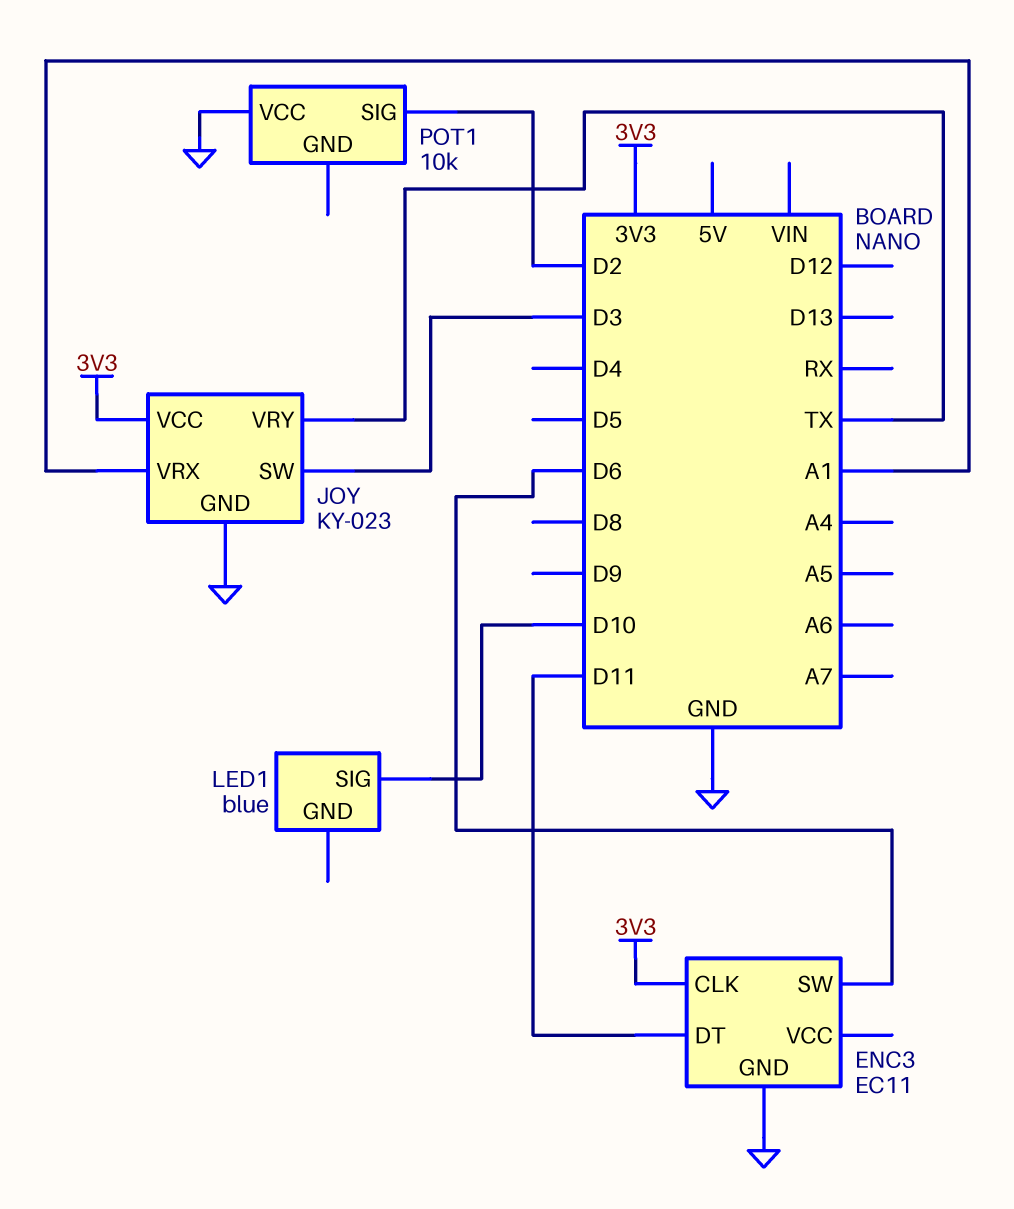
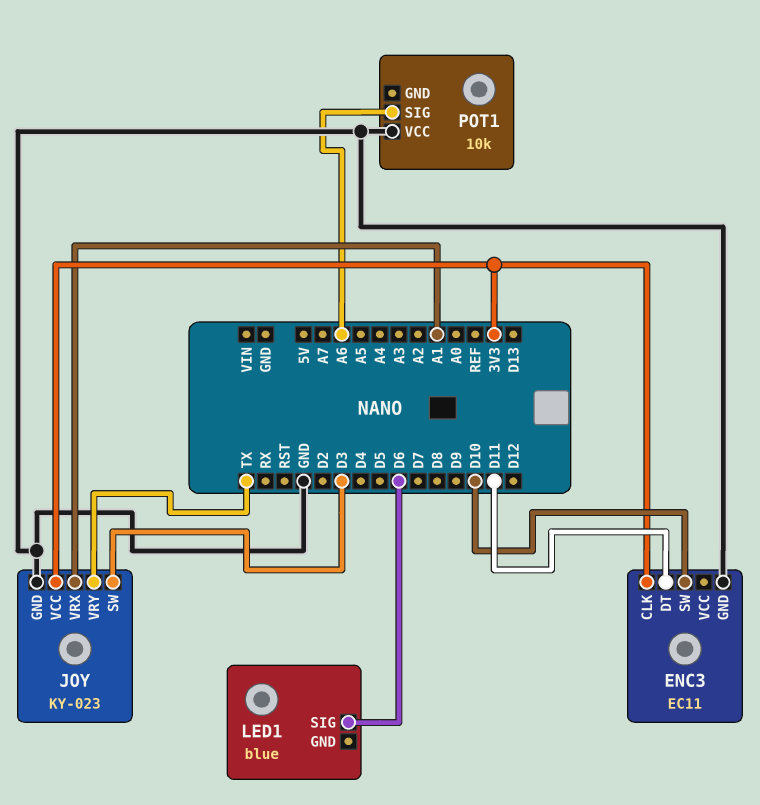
ENC3 pin SW: D6 -> D10
LED1 pin SIG: D10 -> D6
POT1 pin SIG: D2 -> A6

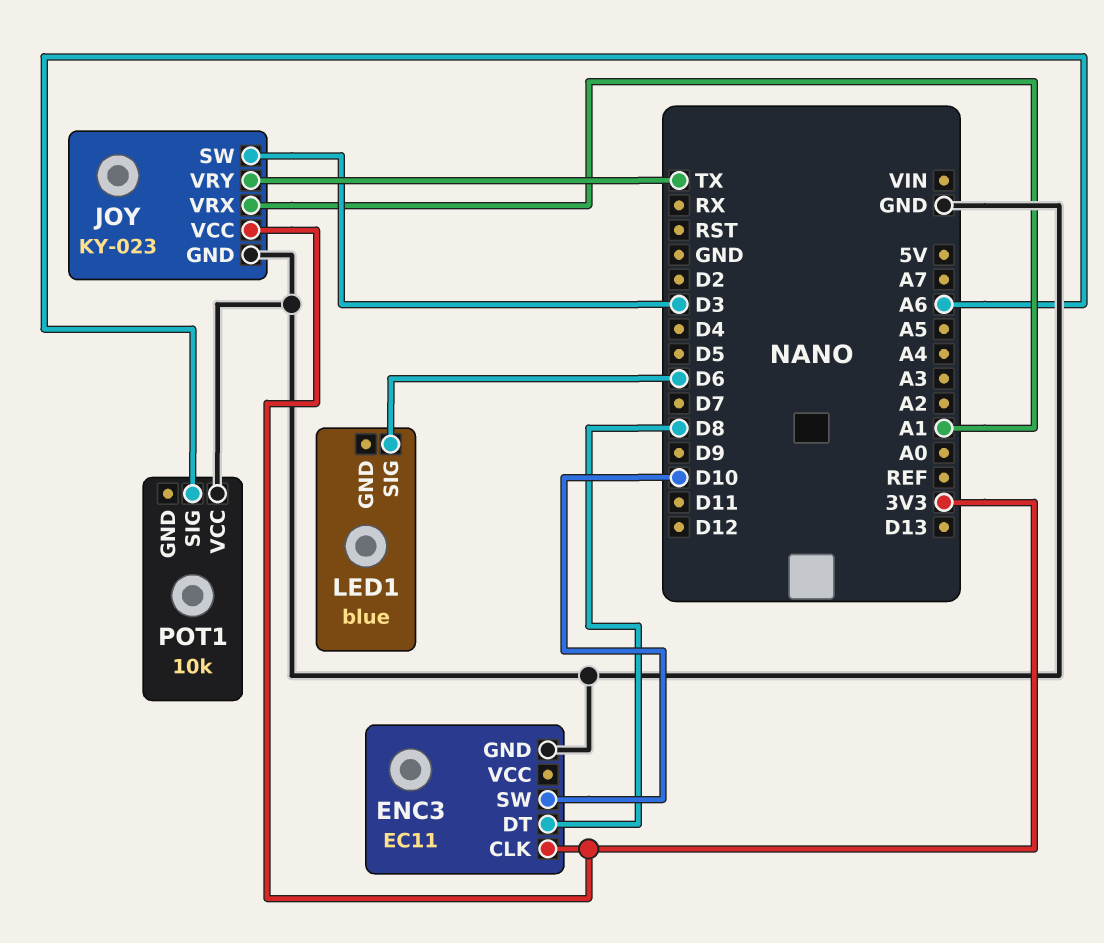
ENC3 pin DT: D11 -> D8

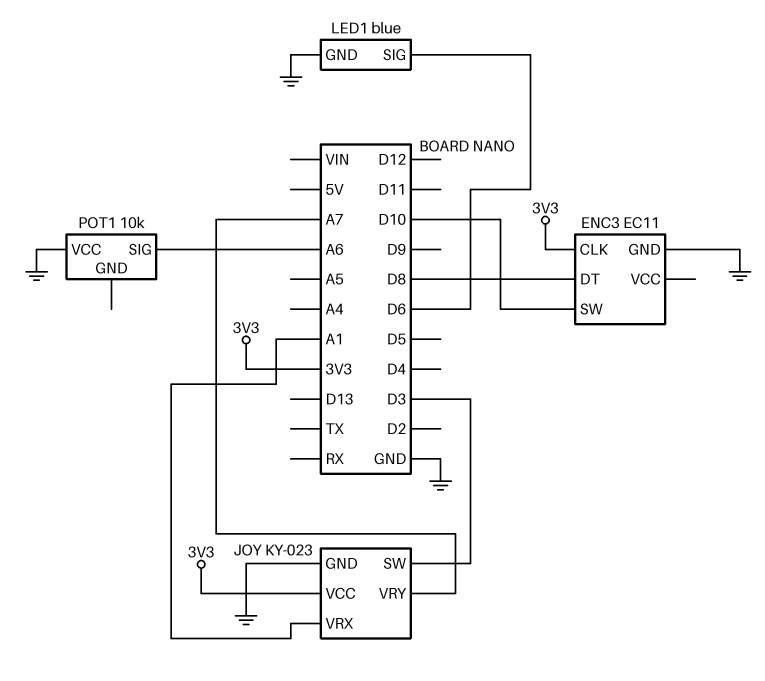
JOY pin VRY: TX -> A7
LED1 pin GND: none -> GND

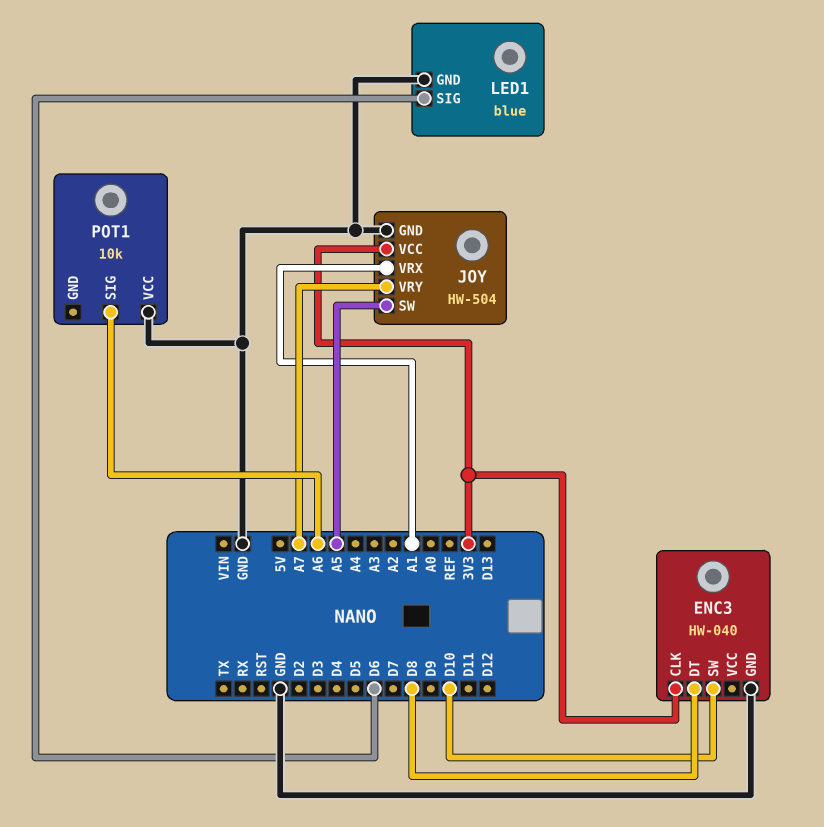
ENC3: EC11 -> HW-040
JOY: KY-023 -> HW-504
JOY pin SW: D3 -> A5

